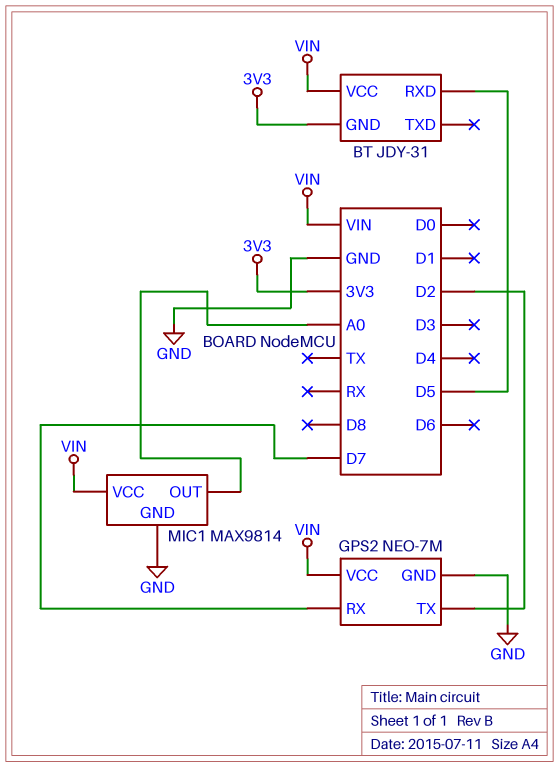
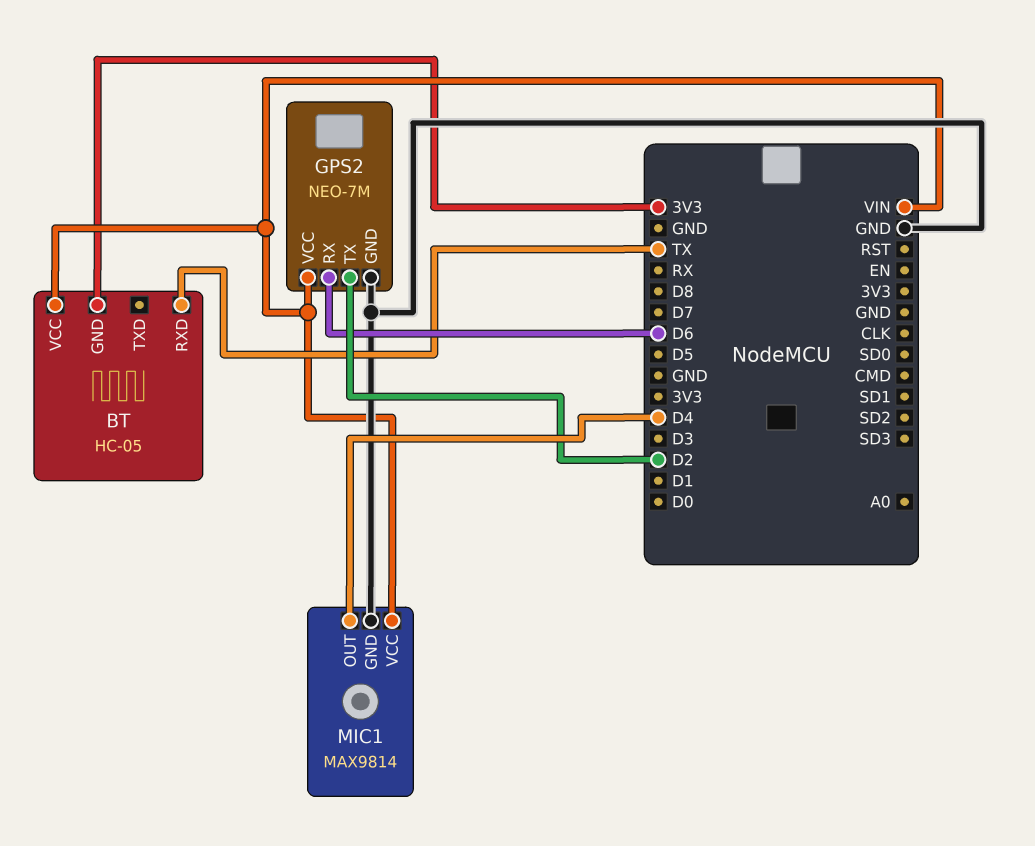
BT: JDY-31 -> HC-05
BT pin RXD: D5 -> TX
GPS2 pin RX: D7 -> D6
MIC1 pin OUT: A0 -> D4

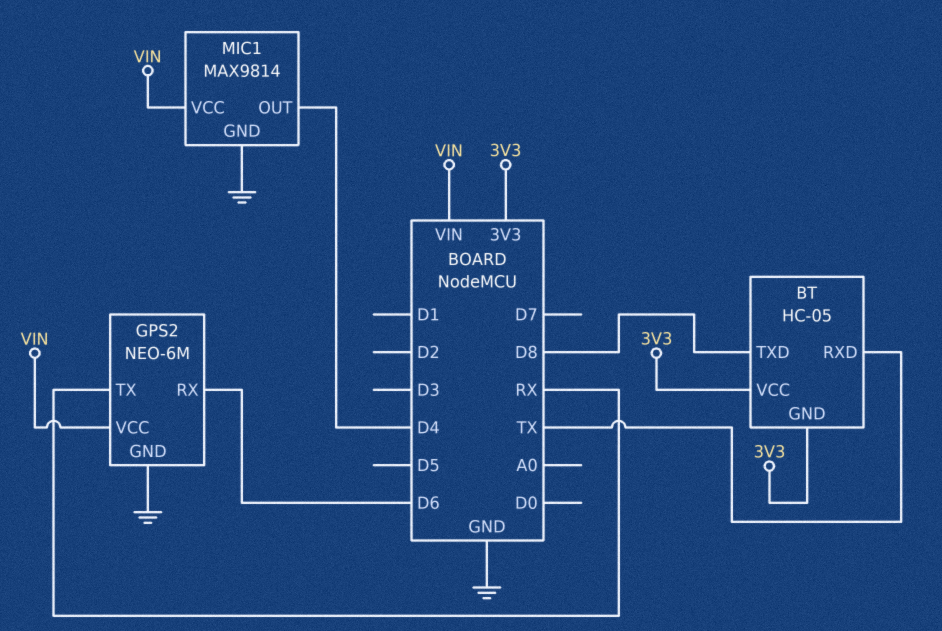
BT pin TXD: none -> D8
BT pin VCC: VIN -> 3V3
GPS2: NEO-7M -> NEO-6M
GPS2 pin TX: D2 -> RX

